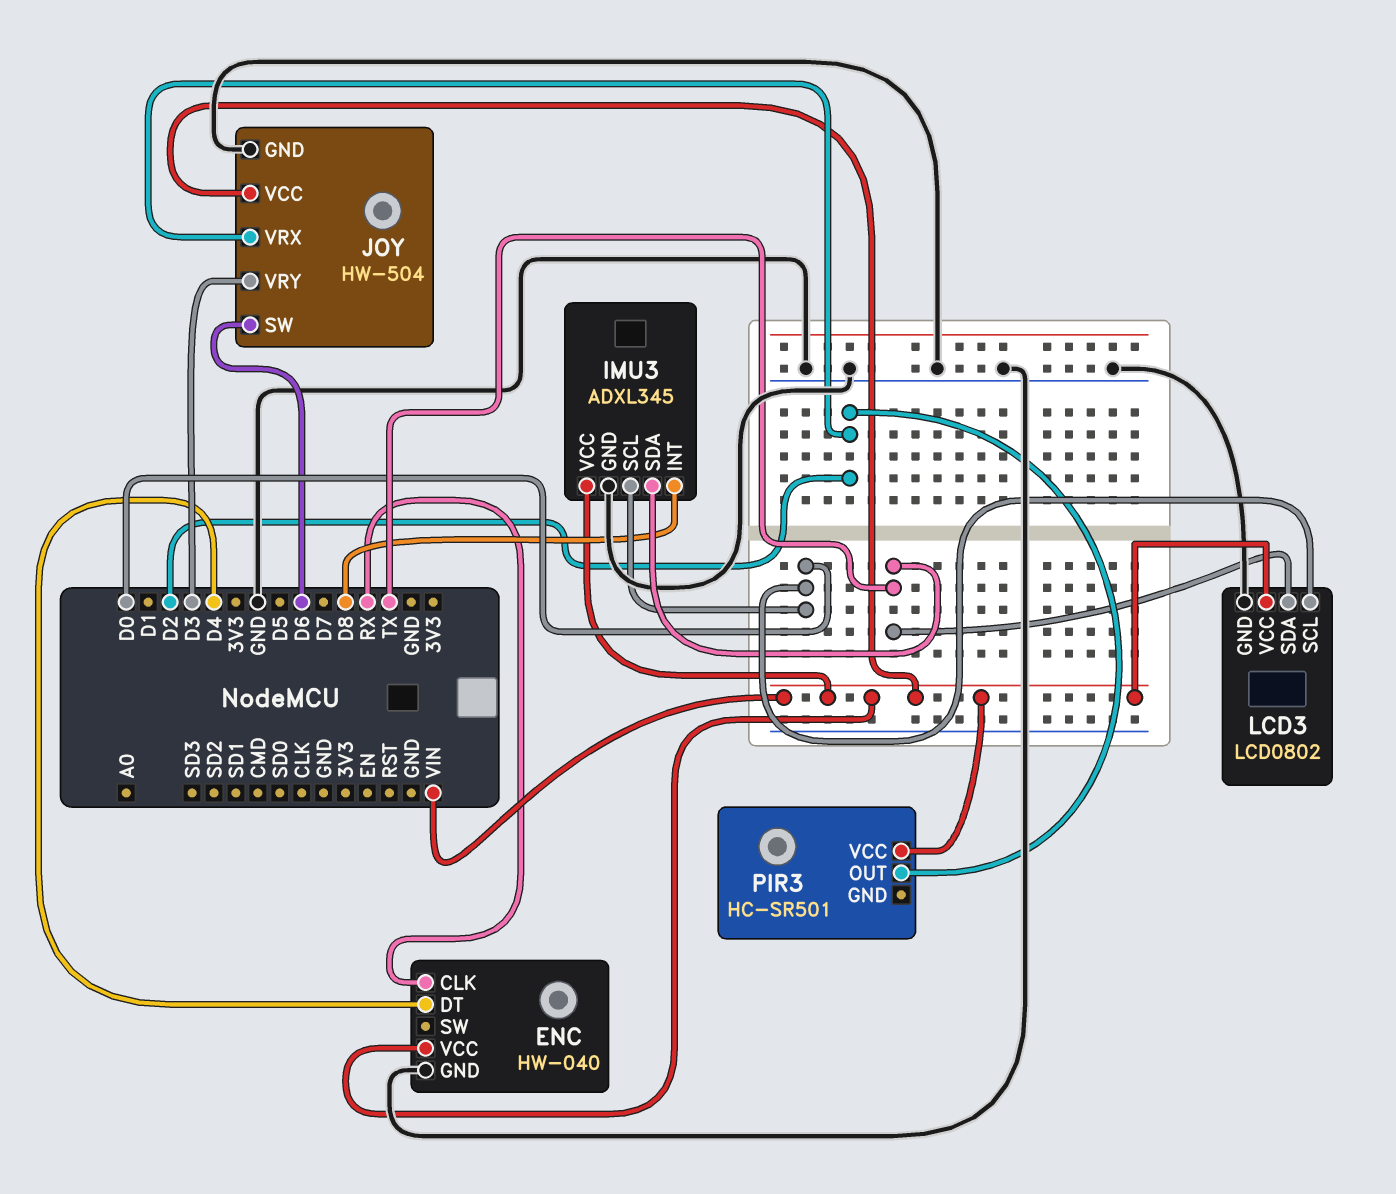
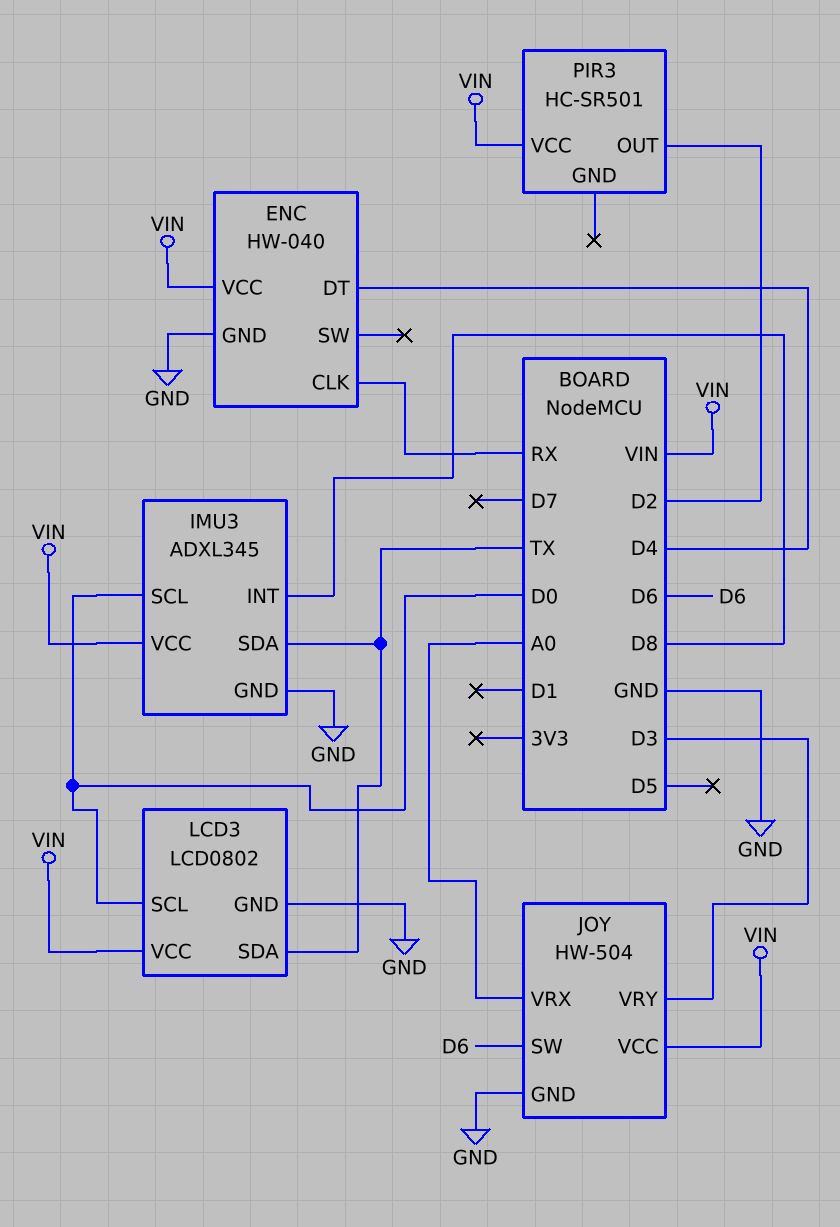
JOY pin VRX: D2 -> A0

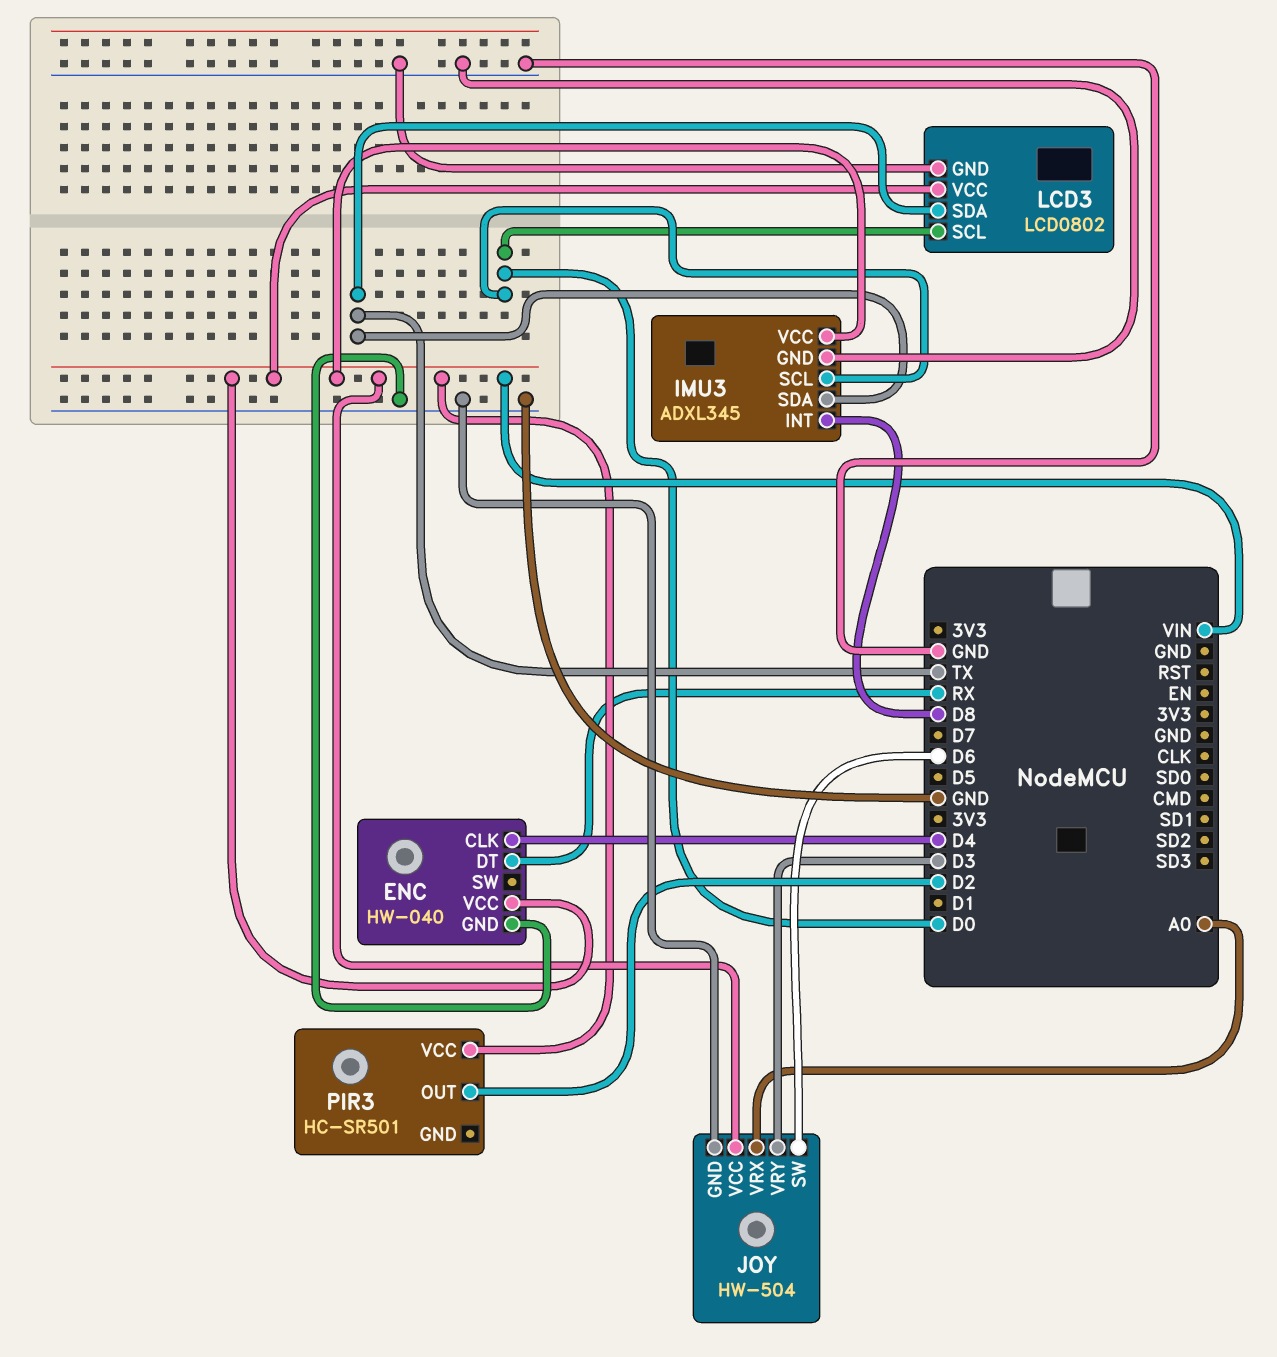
ENC pin CLK: RX -> D4
ENC pin DT: D4 -> RX

